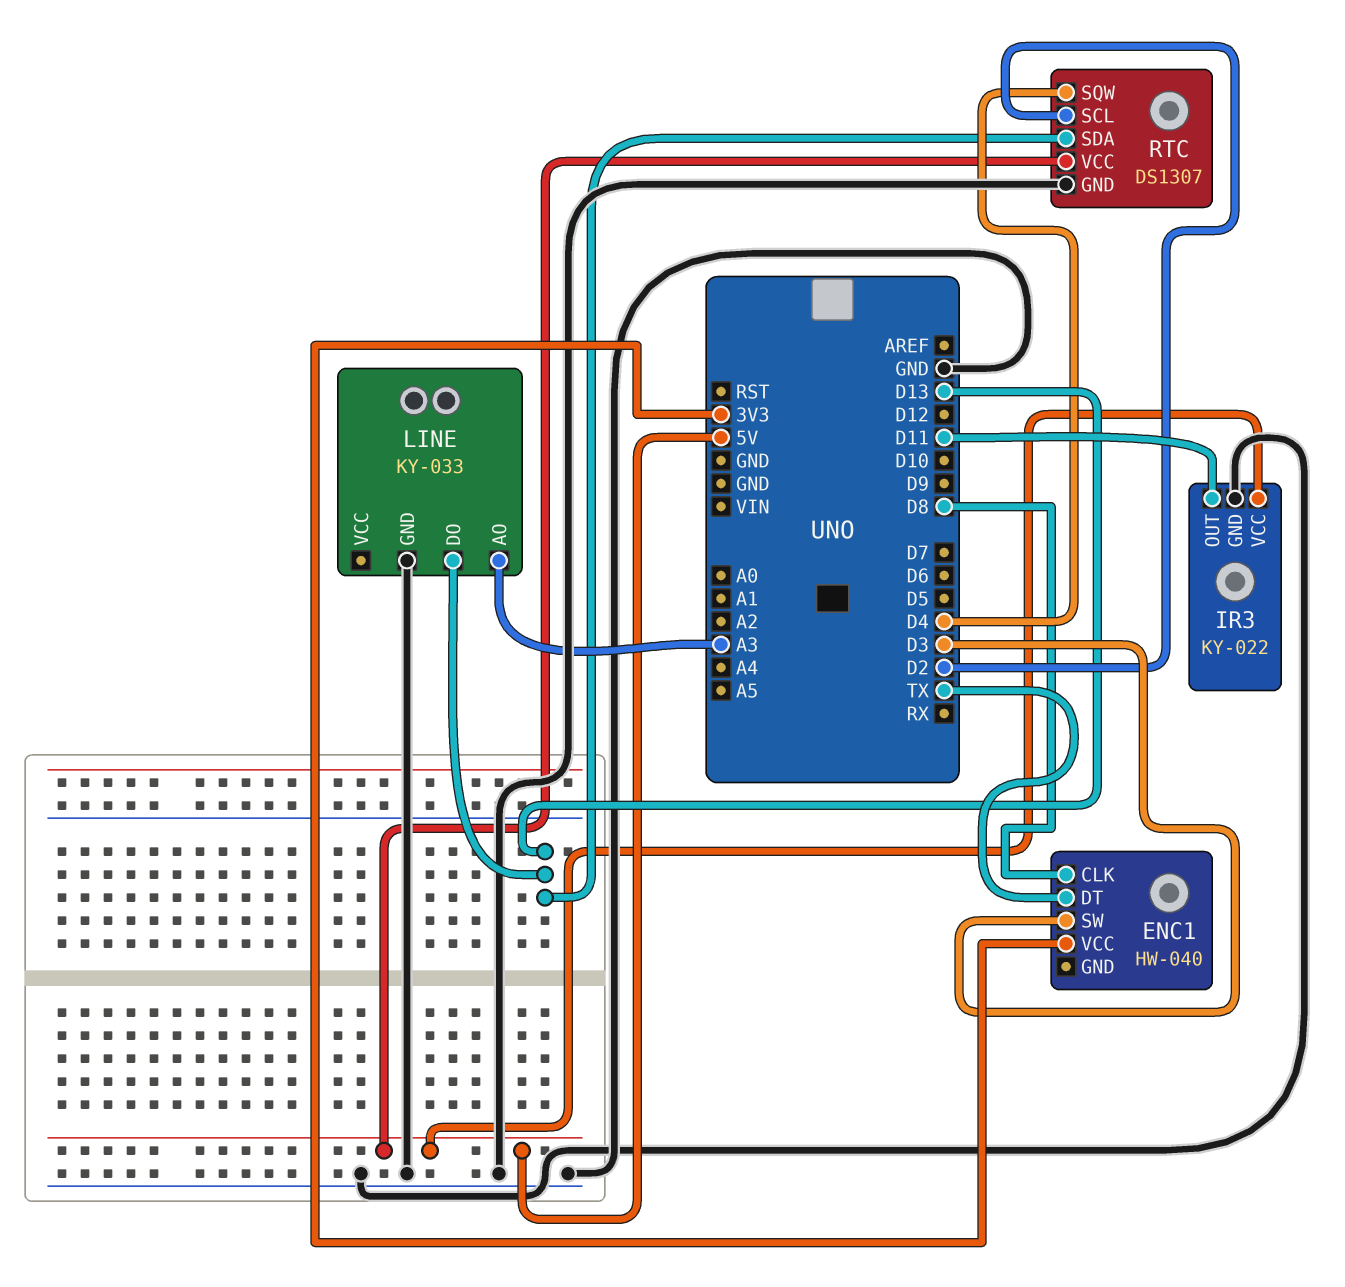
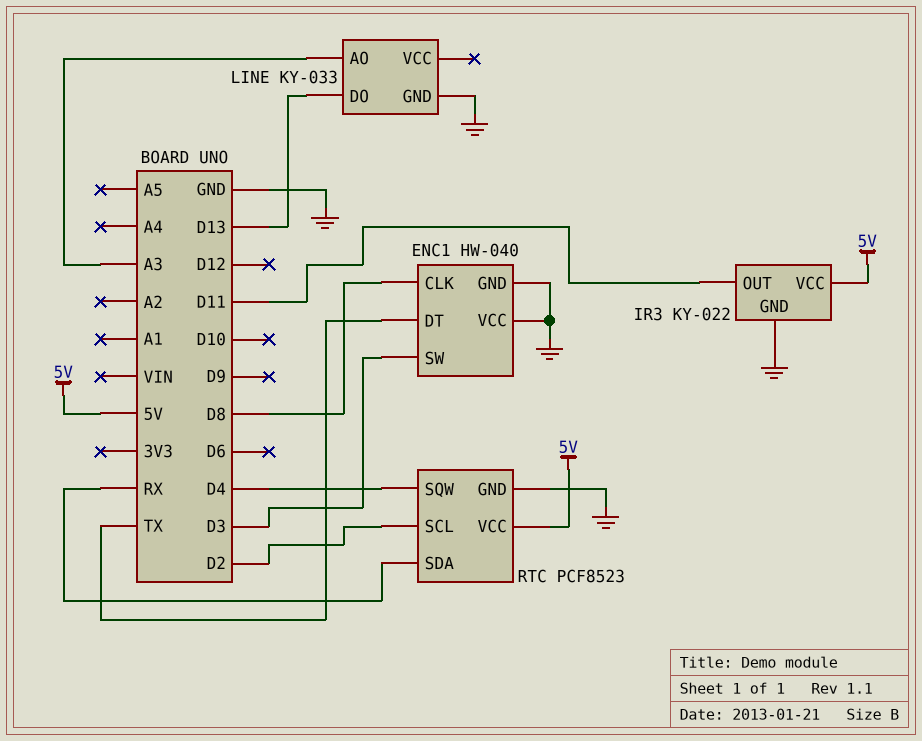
ENC1 pin GND: none -> GND
ENC1 pin VCC: 3V3 -> GND
RTC: DS1307 -> PCF8523
RTC pin SDA: D13 -> RX

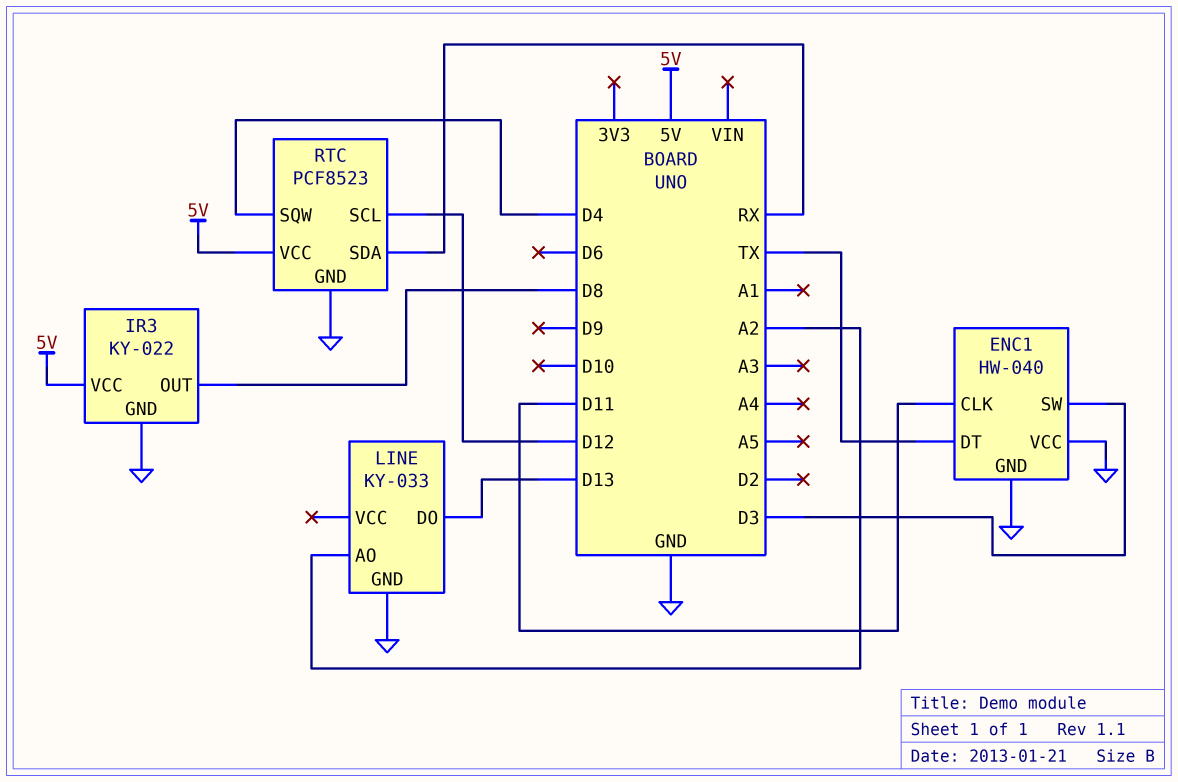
ENC1 pin CLK: D8 -> D11
IR3 pin OUT: D11 -> D8
LINE pin AO: A3 -> A2
RTC pin SCL: D2 -> D12

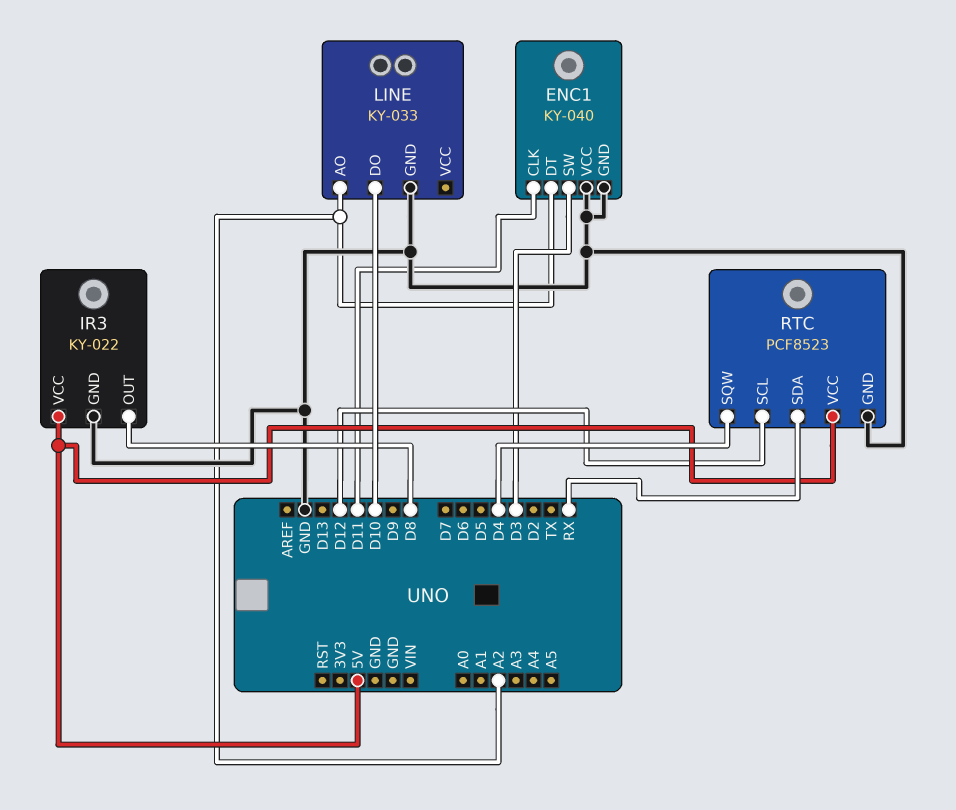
ENC1: HW-040 -> KY-040
ENC1 pin DT: TX -> A2
LINE pin DO: D13 -> D10

